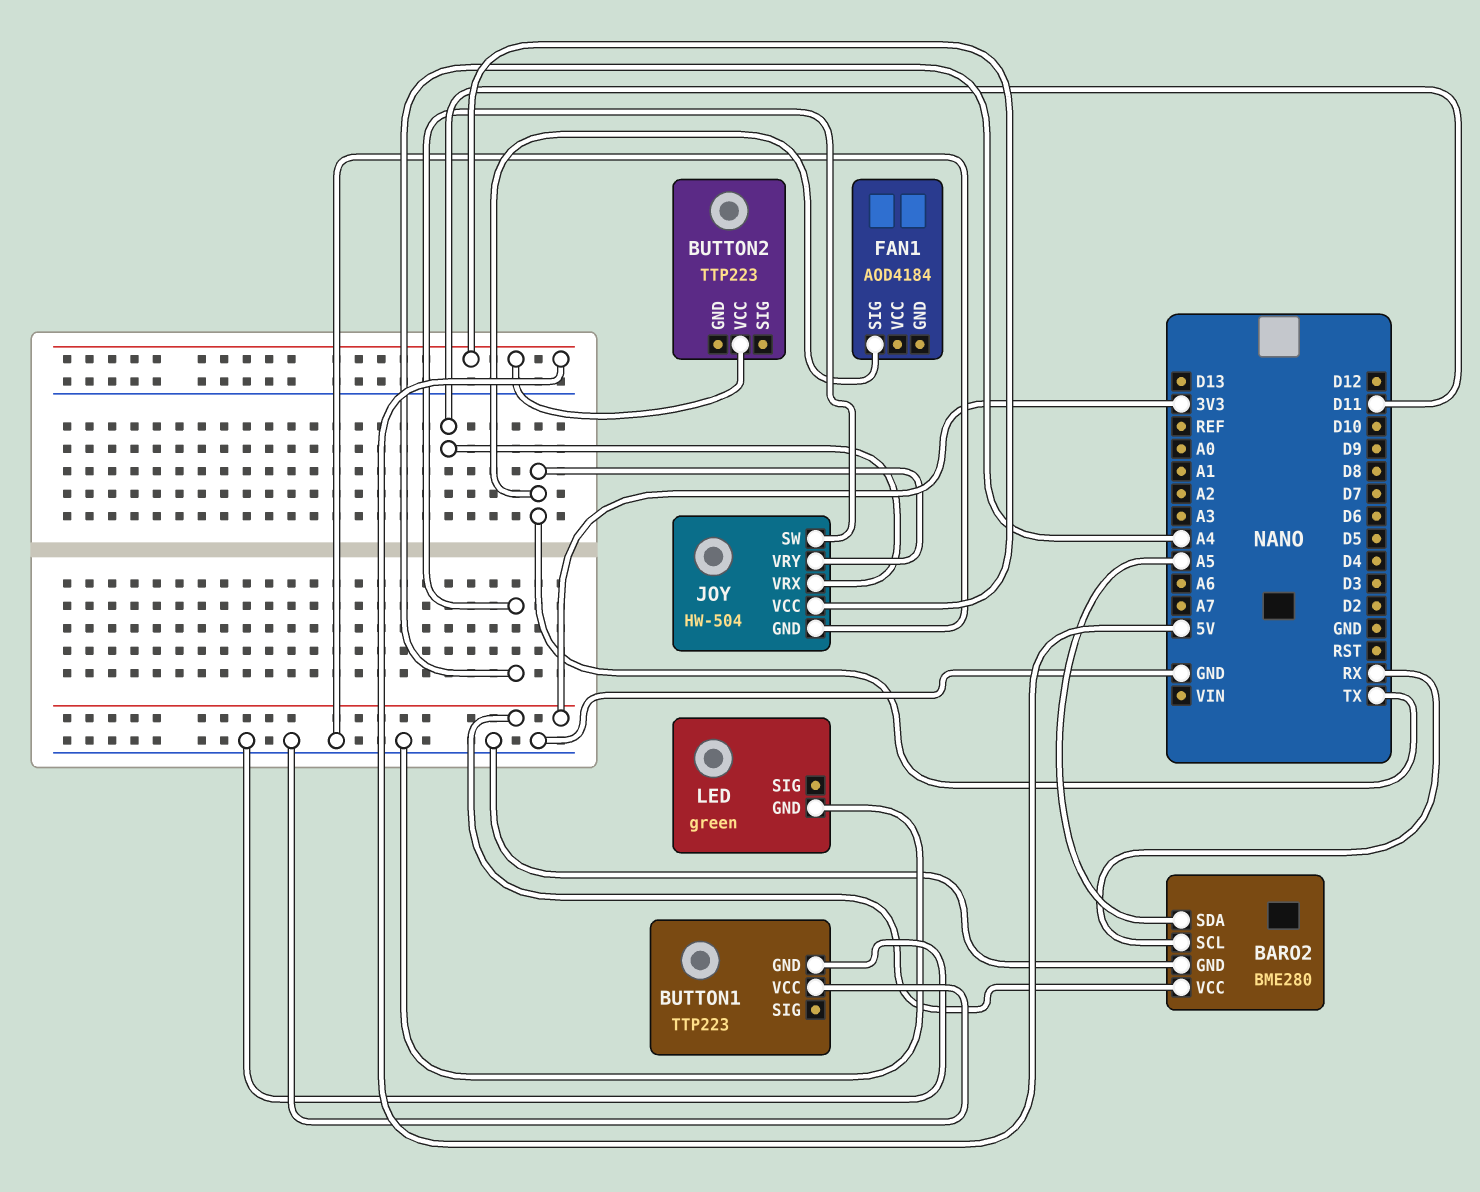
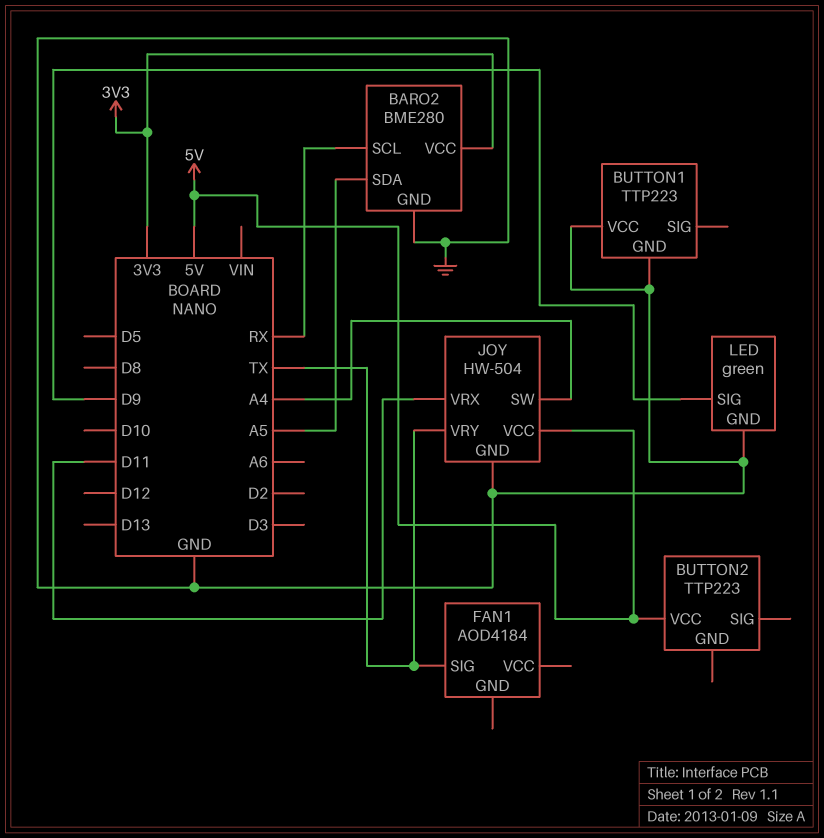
LED pin SIG: none -> D9

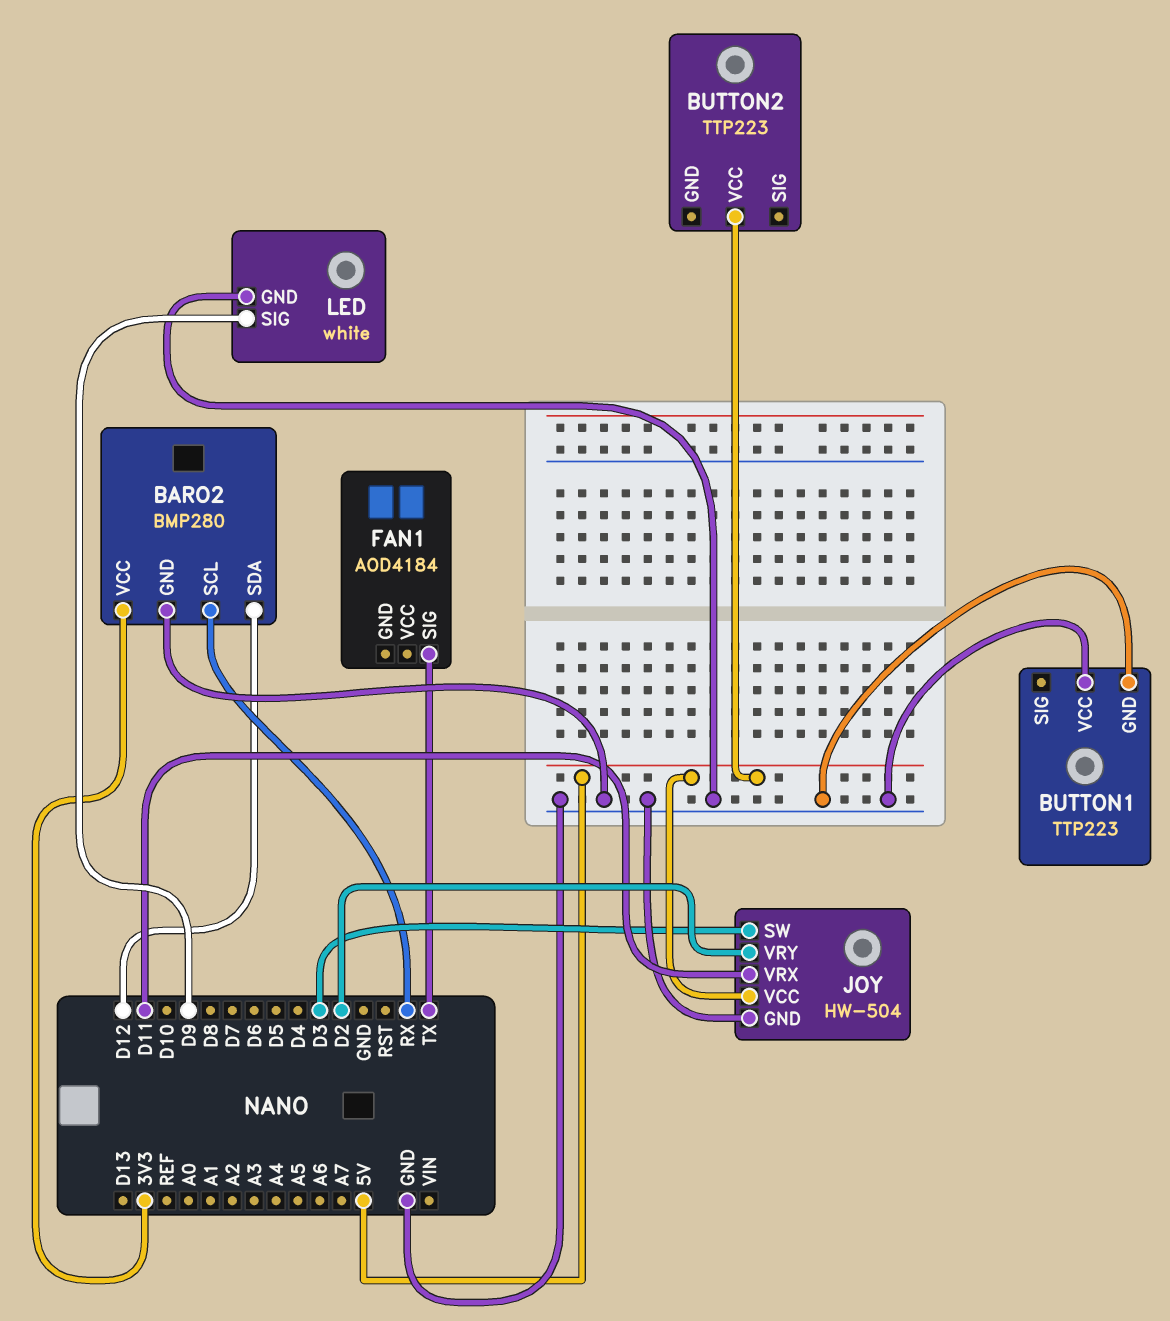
BARO2: BME280 -> BMP280
BARO2 pin SDA: A5 -> D12
JOY pin SW: A4 -> D3
JOY pin VRY: TX -> D2
LED: green -> white

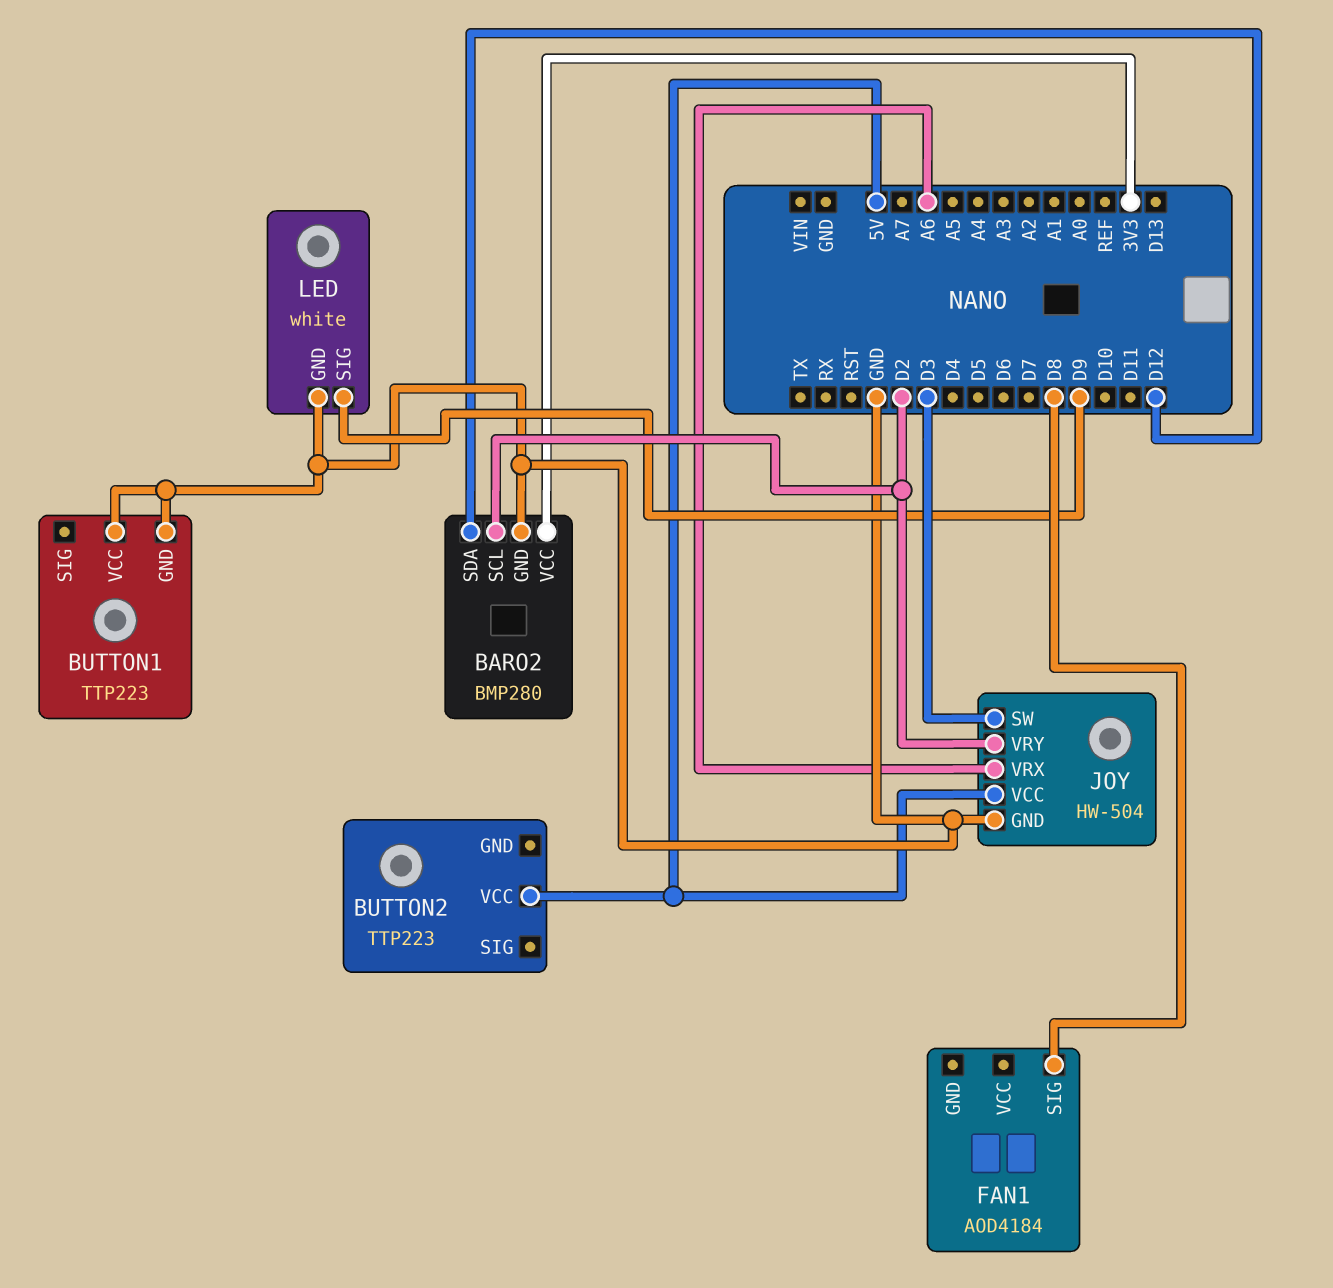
BARO2 pin SCL: RX -> D2
FAN1 pin SIG: TX -> D8
JOY pin VRX: D11 -> A6

